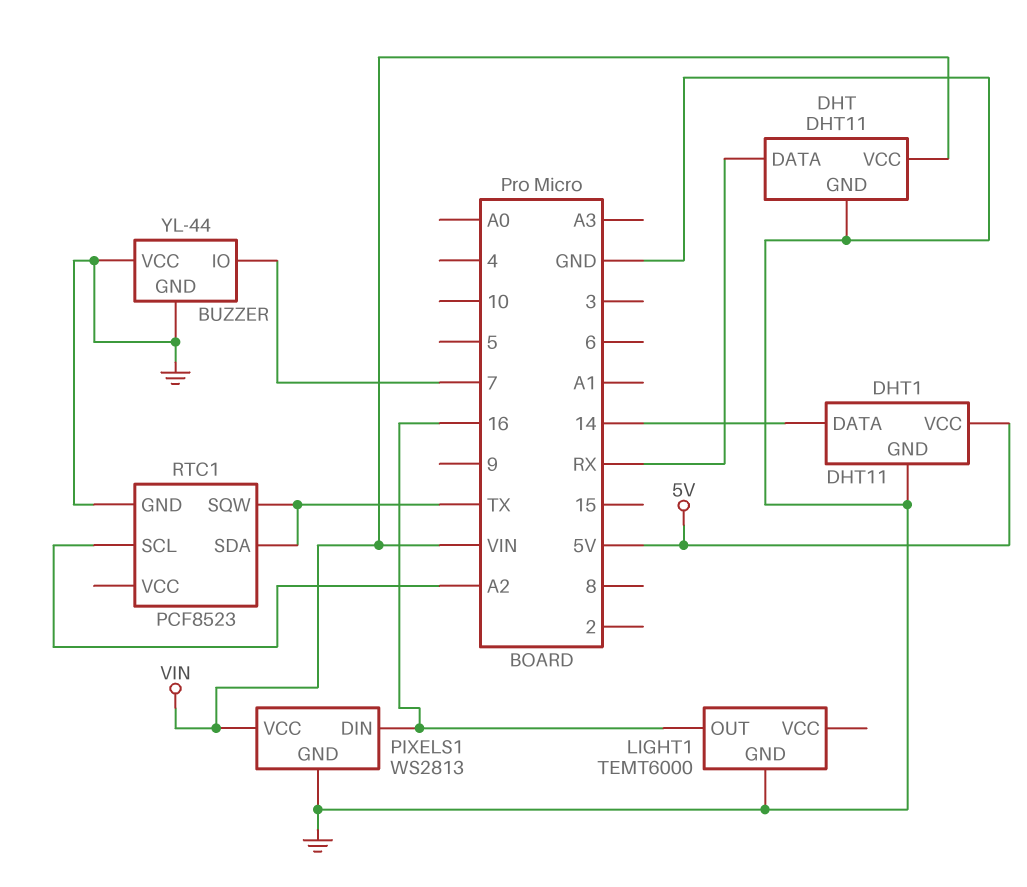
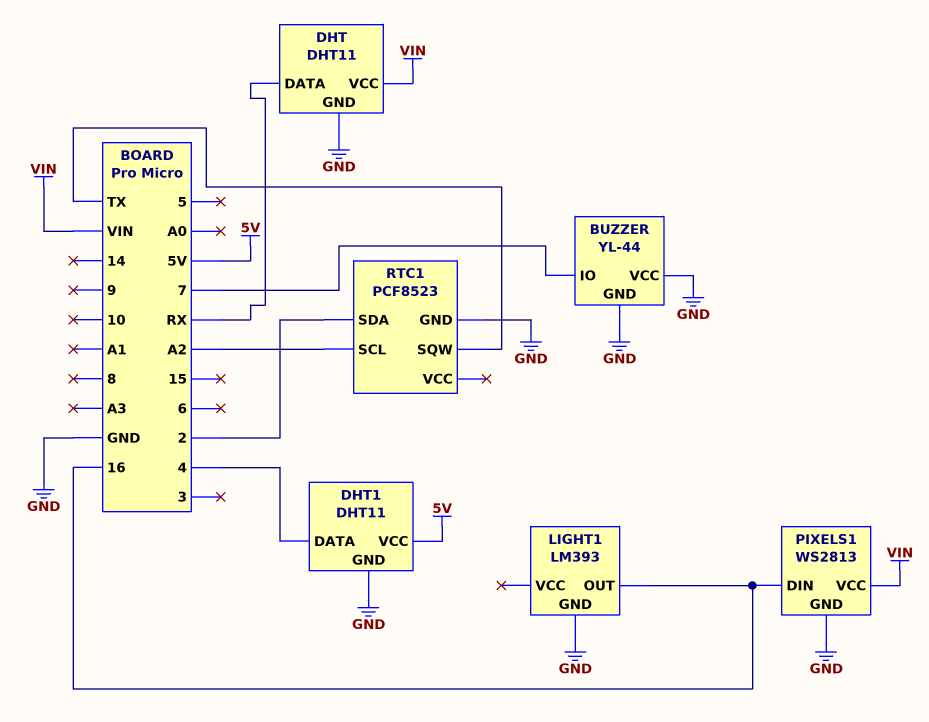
DHT1 pin DATA: 14 -> 4
LIGHT1: TEMT6000 -> LM393
RTC1 pin SDA: TX -> 2

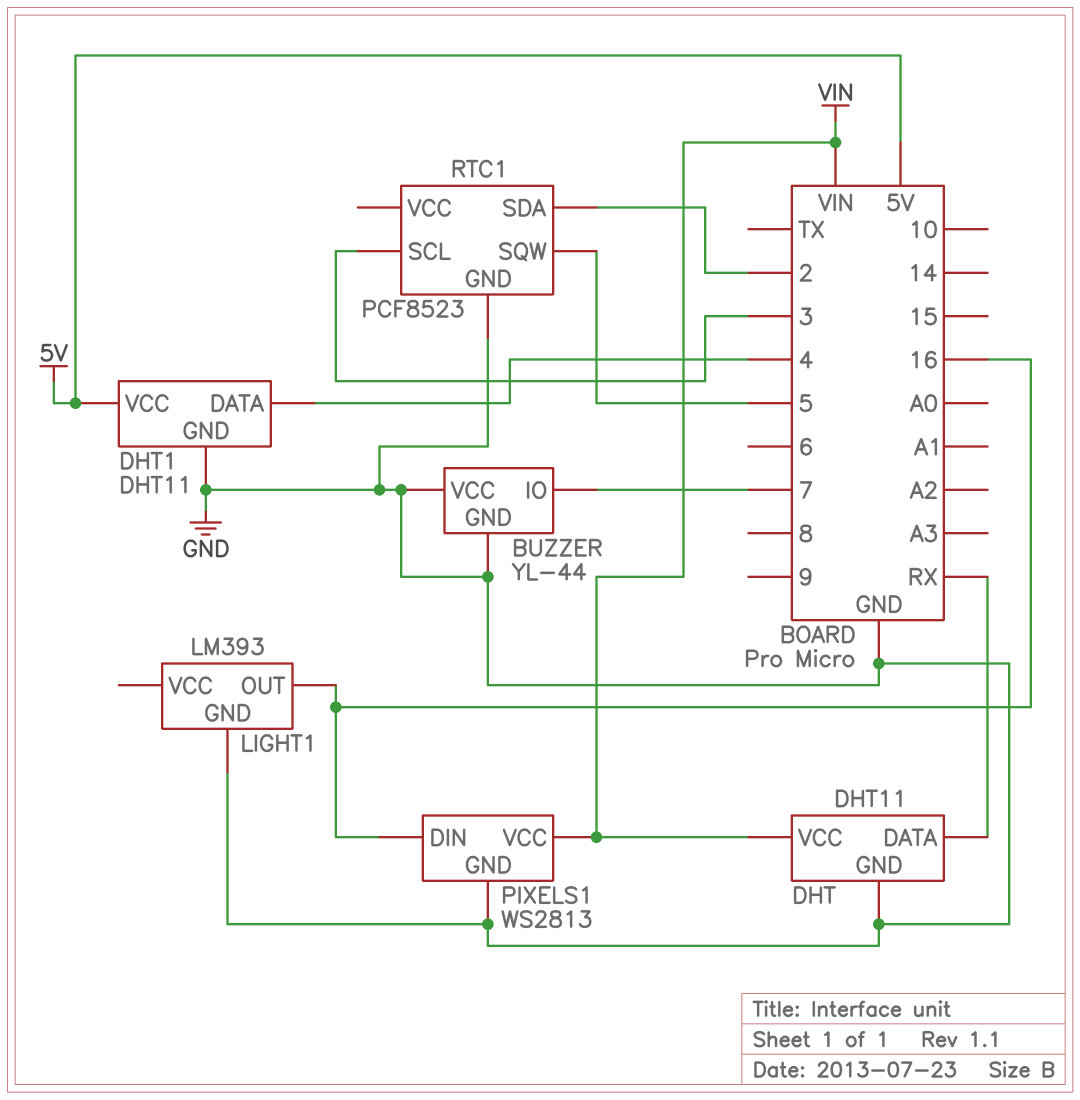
RTC1 pin SCL: A2 -> 3
RTC1 pin SQW: TX -> 5

